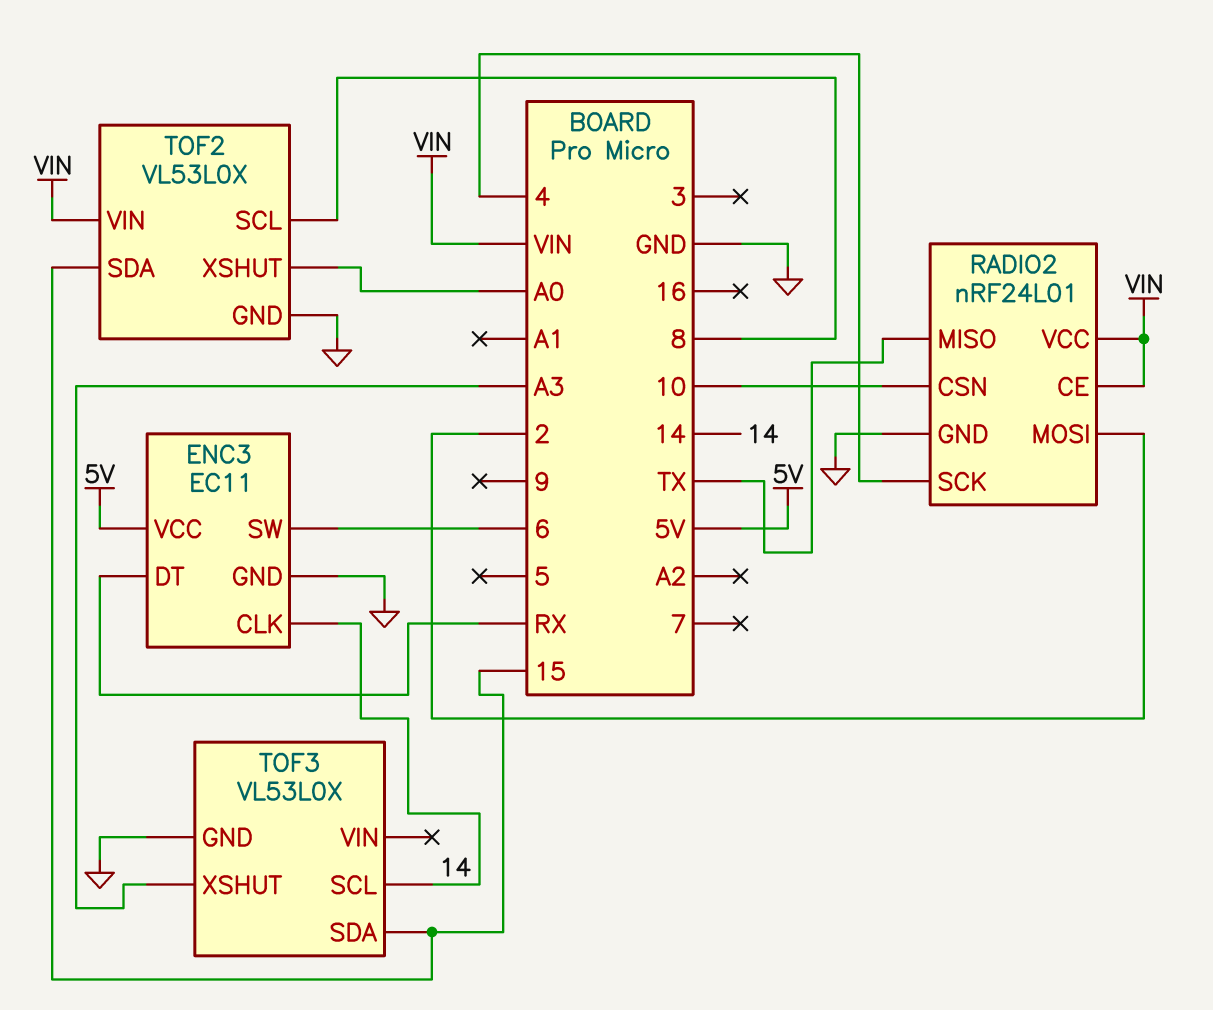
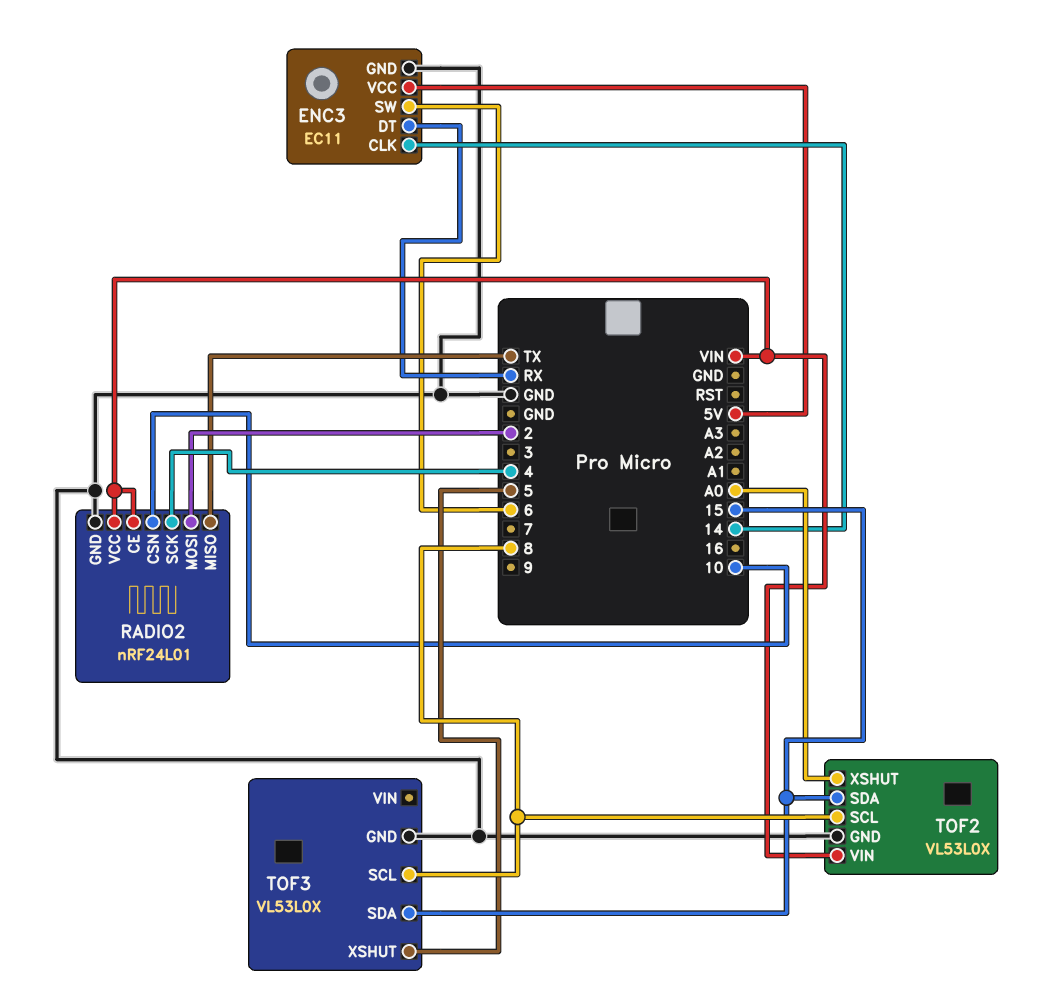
TOF3 pin SCL: 14 -> 8
TOF3 pin XSHUT: A3 -> 5

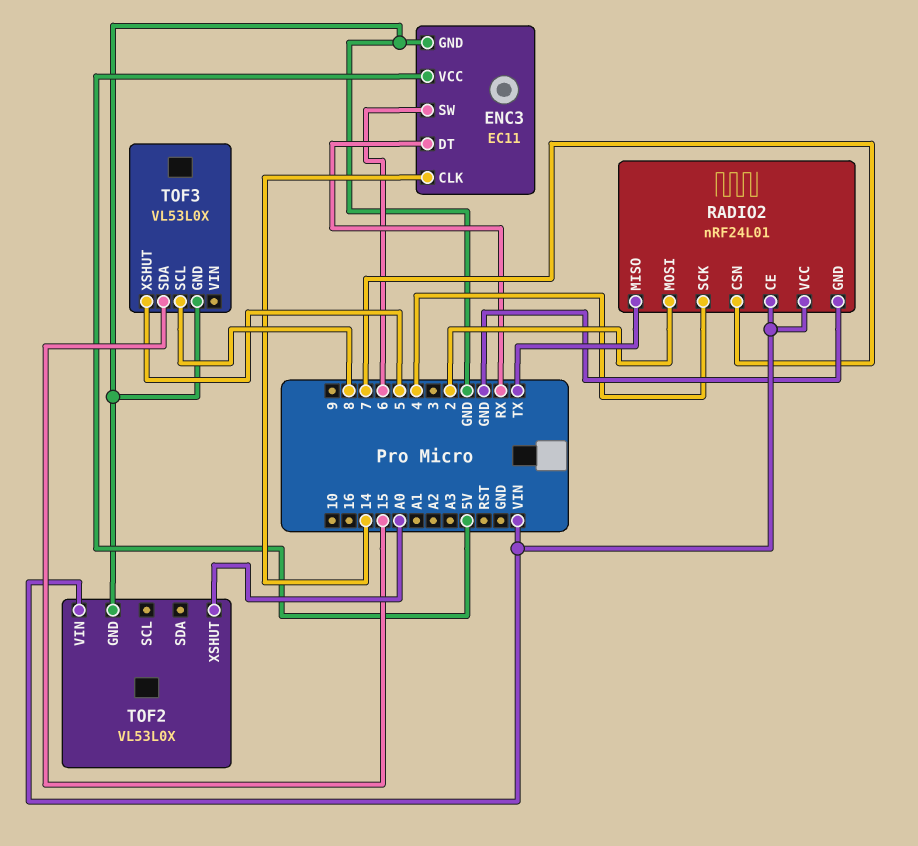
RADIO2 pin CSN: 10 -> 7
TOF2 pin SCL: 8 -> none
TOF2 pin SDA: 15 -> none

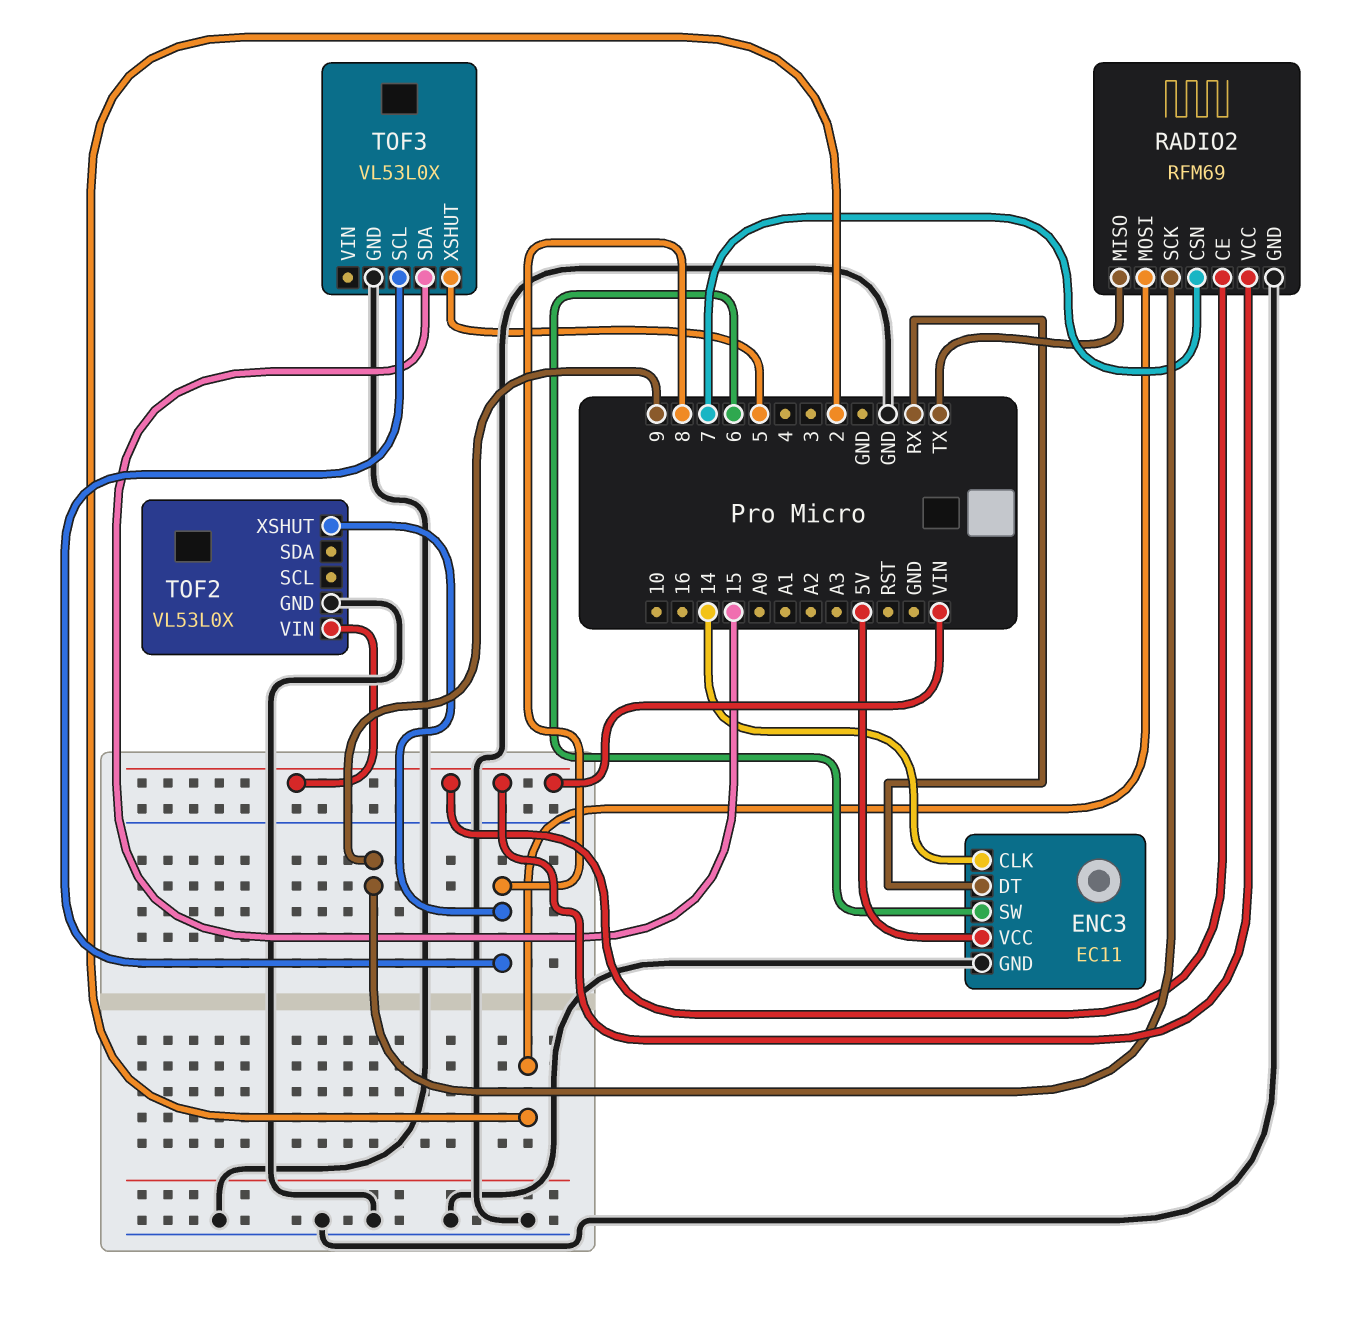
RADIO2: nRF24L01 -> RFM69
RADIO2 pin SCK: 4 -> 9
TOF2 pin XSHUT: A0 -> 8

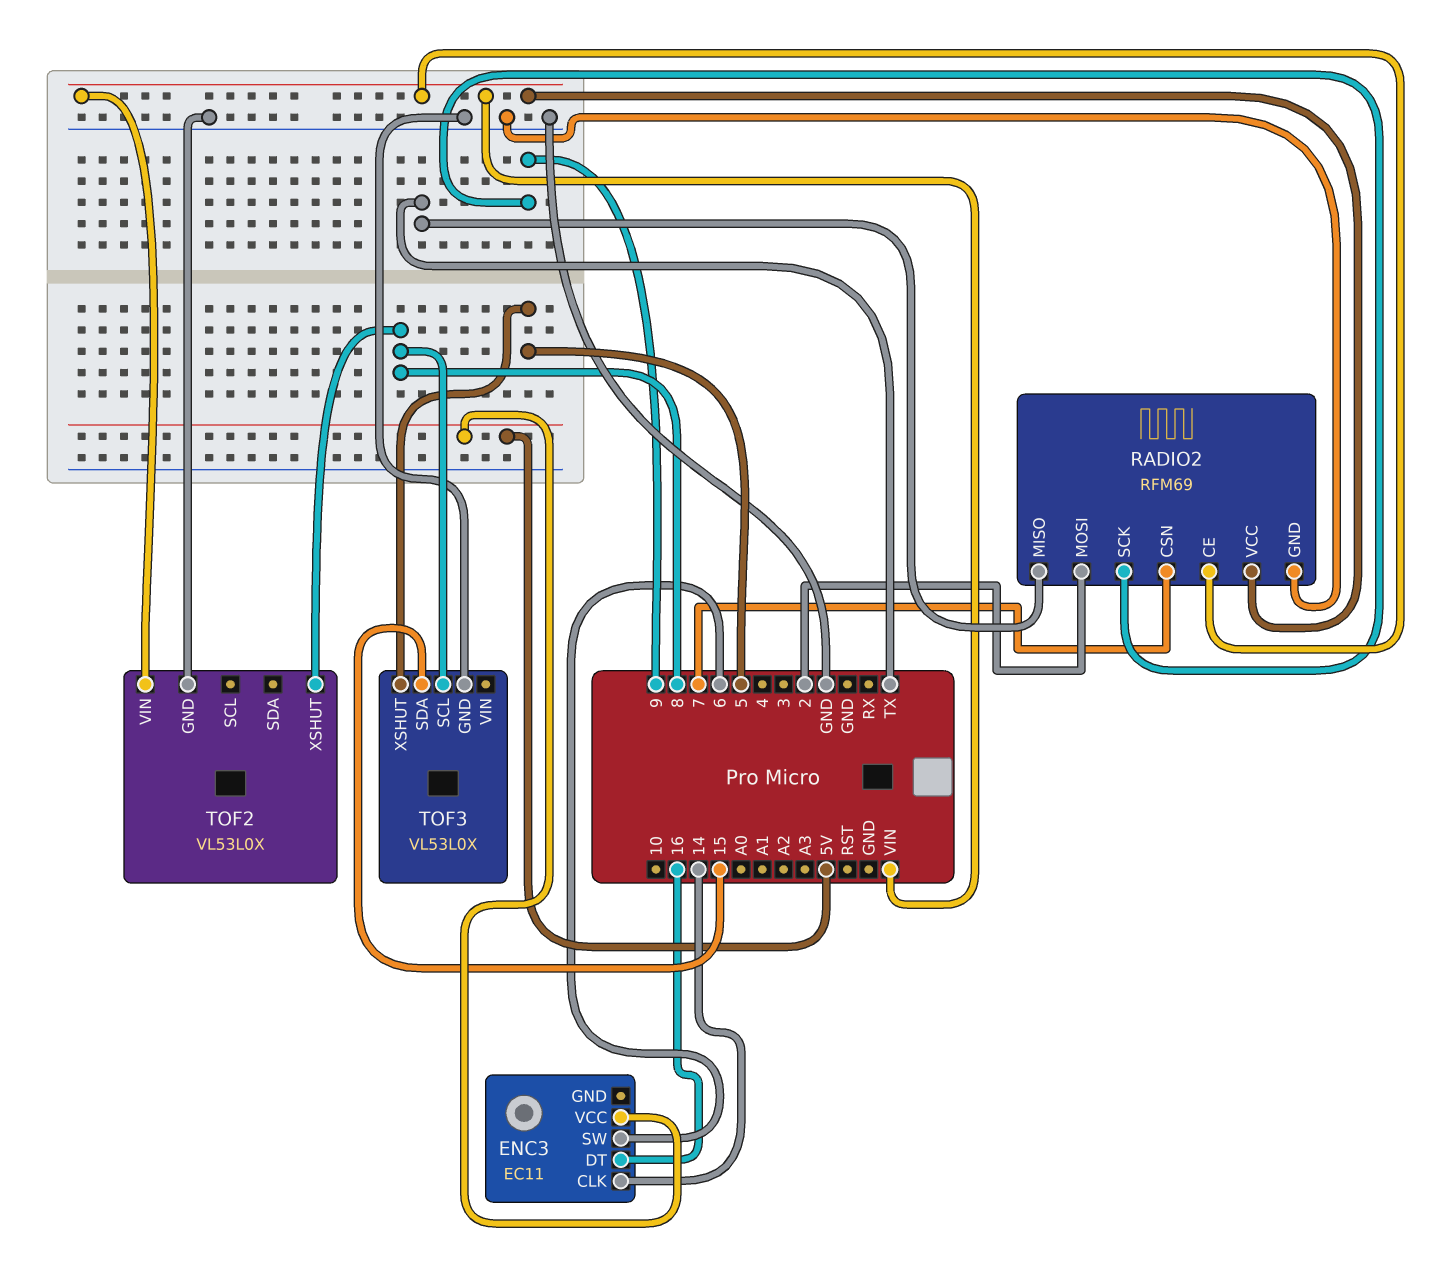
ENC3 pin DT: RX -> 16
ENC3 pin GND: GND -> none

